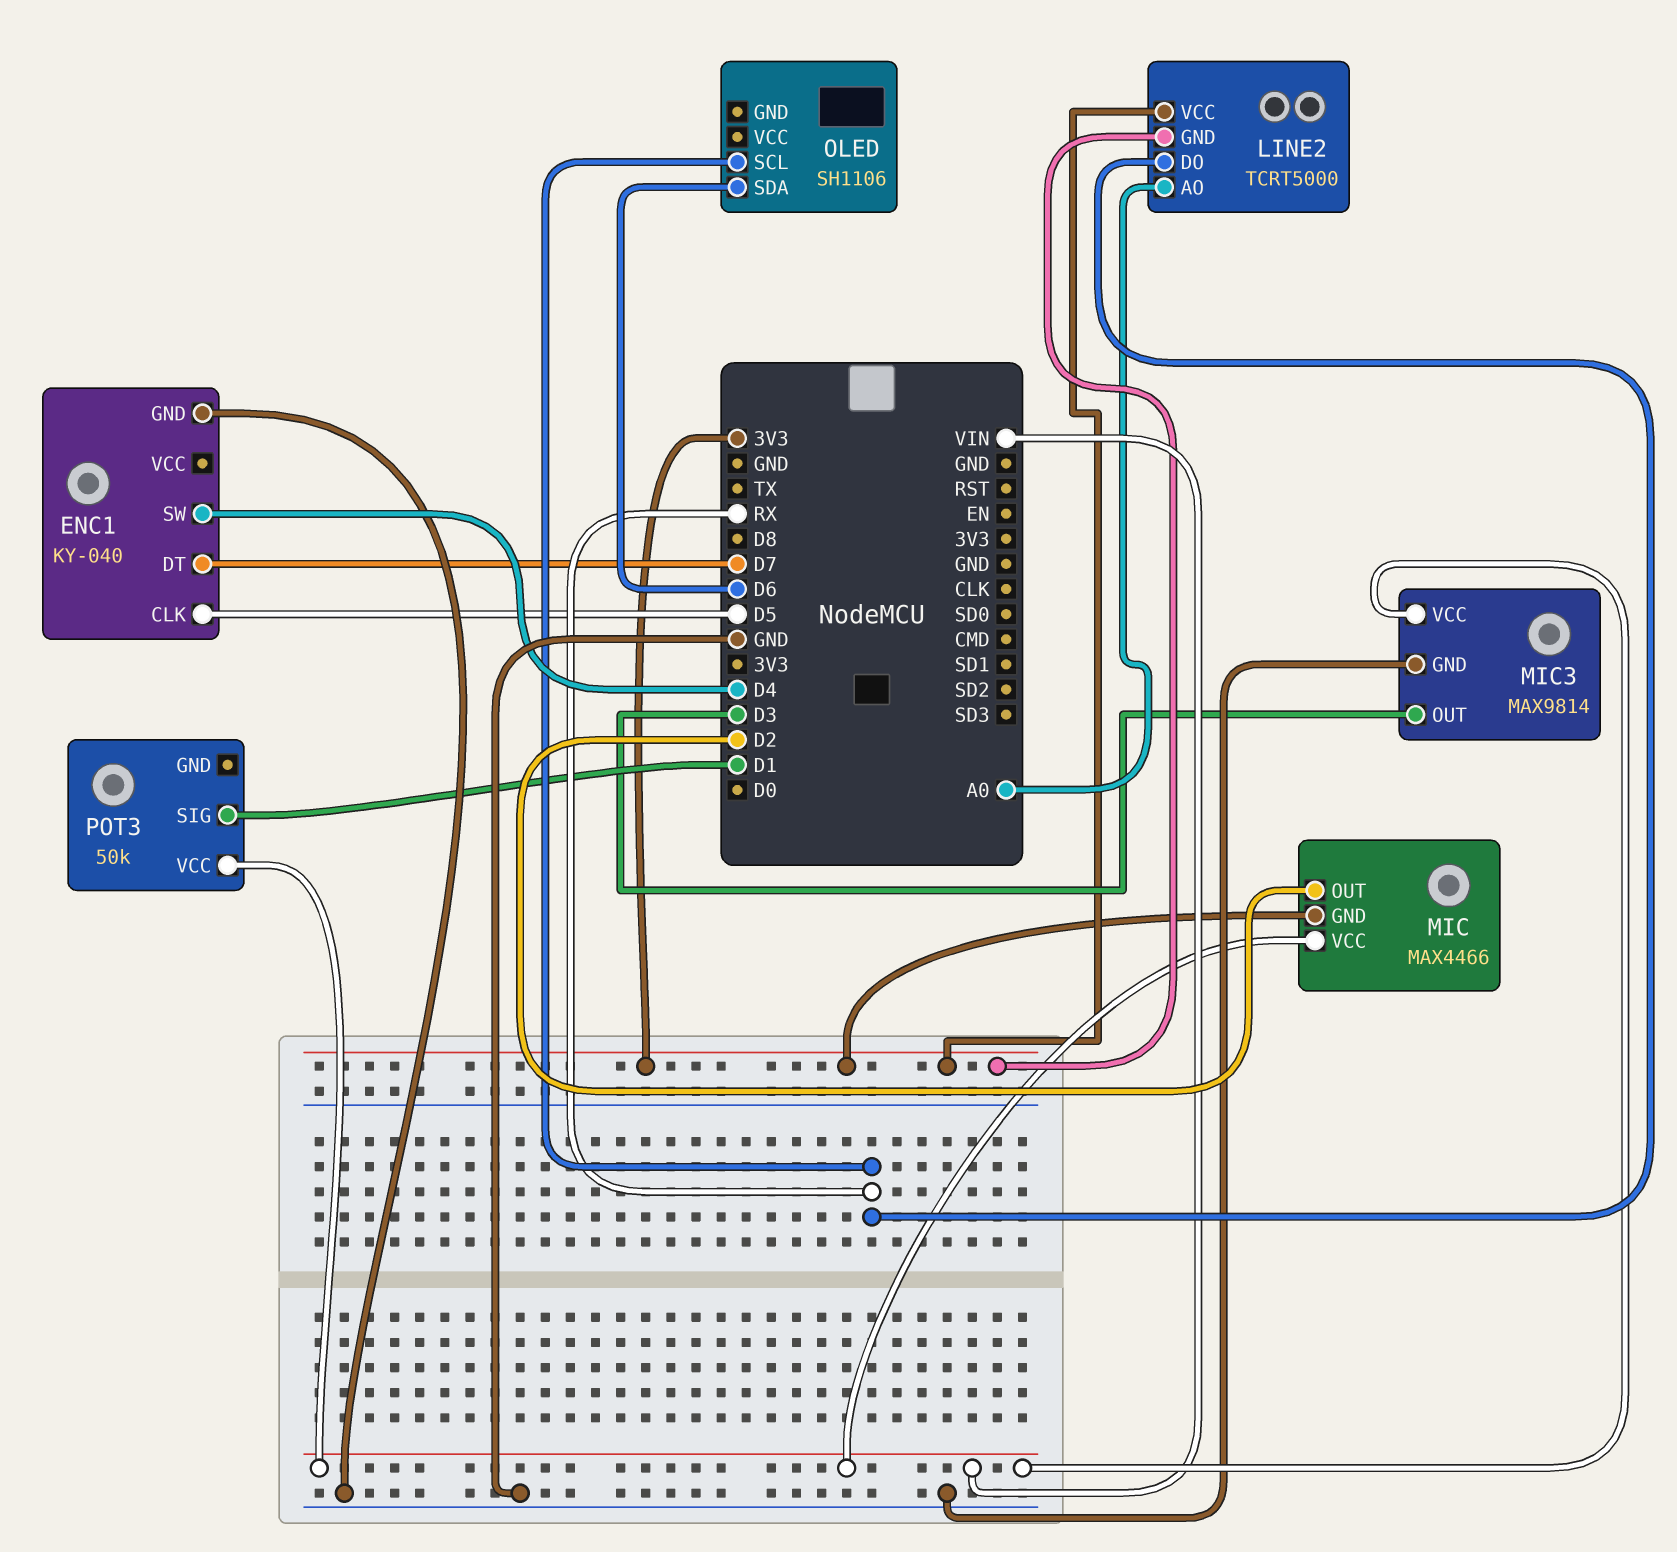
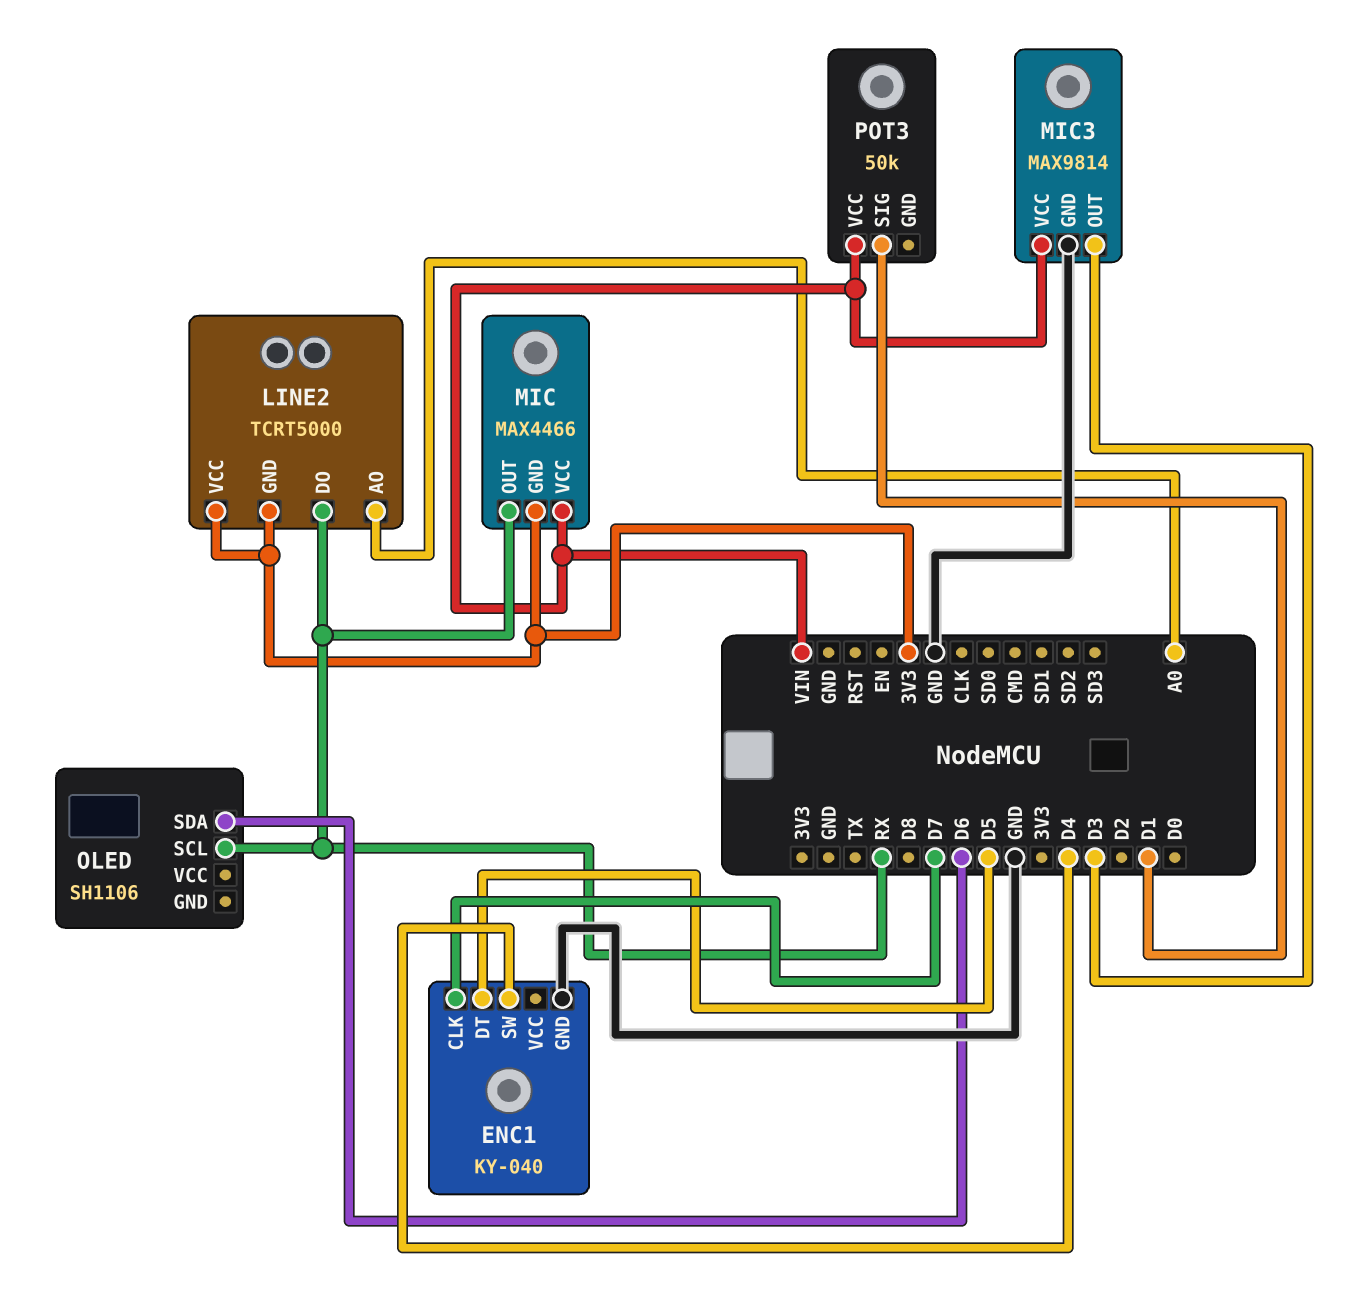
ENC1 pin CLK: D5 -> D7
ENC1 pin DT: D7 -> D5
MIC pin OUT: D2 -> RX

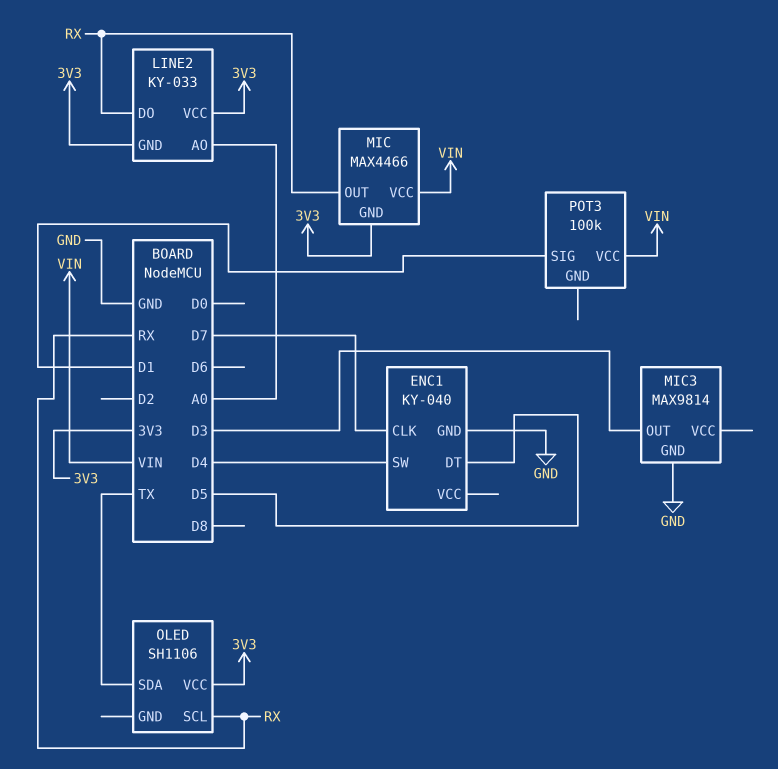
LINE2: TCRT5000 -> KY-033
MIC3 pin VCC: VIN -> none
OLED pin SDA: D6 -> TX
OLED pin VCC: none -> 3V3
POT3: 50k -> 100k

